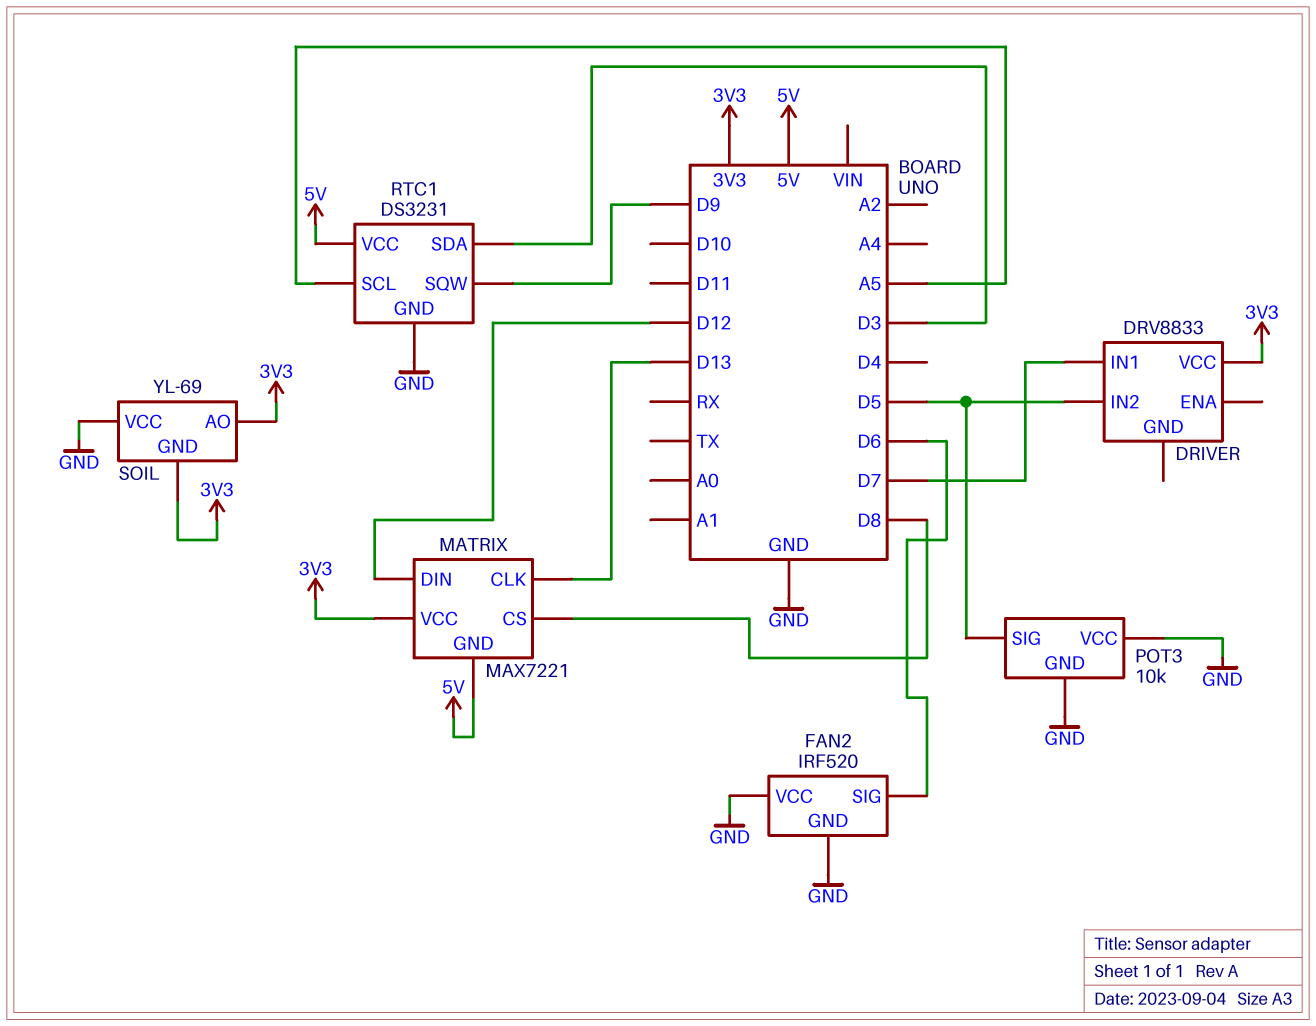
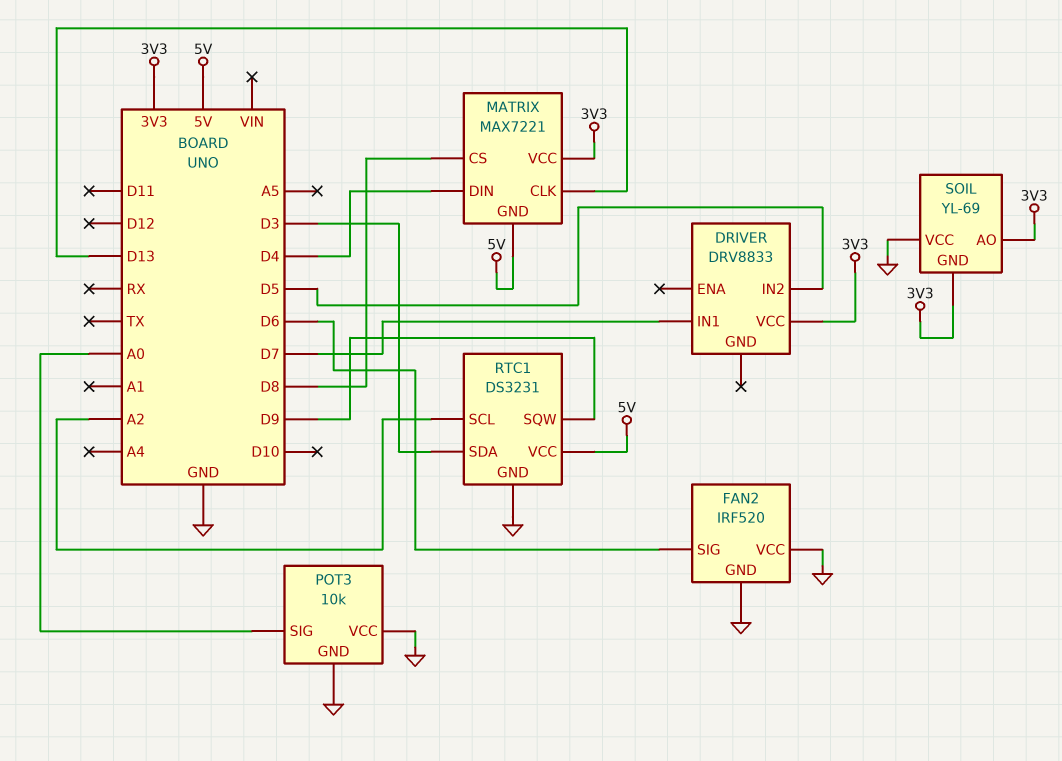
MATRIX pin DIN: D12 -> D4
POT3 pin SIG: D5 -> A0
RTC1 pin SCL: A5 -> A2

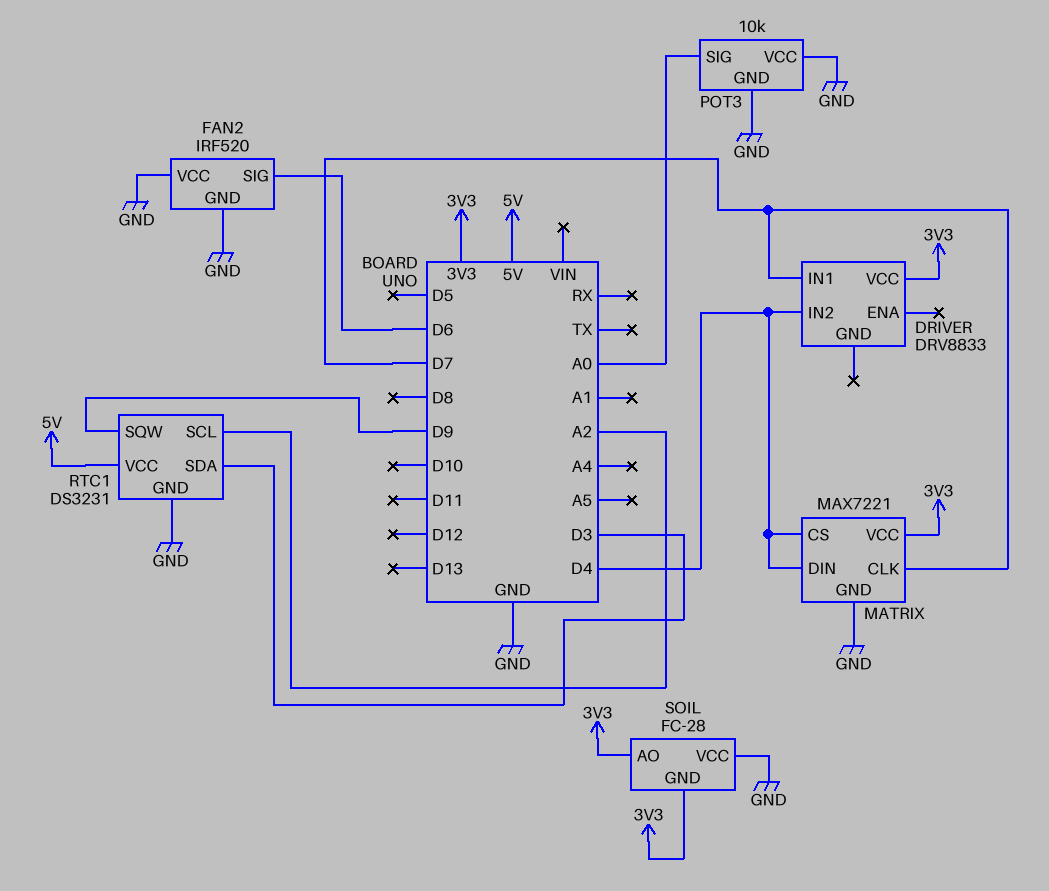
DRIVER pin IN2: D5 -> D4
MATRIX pin CLK: D13 -> D7
MATRIX pin CS: D8 -> D4
MATRIX pin GND: 5V -> GND
SOIL: YL-69 -> FC-28

